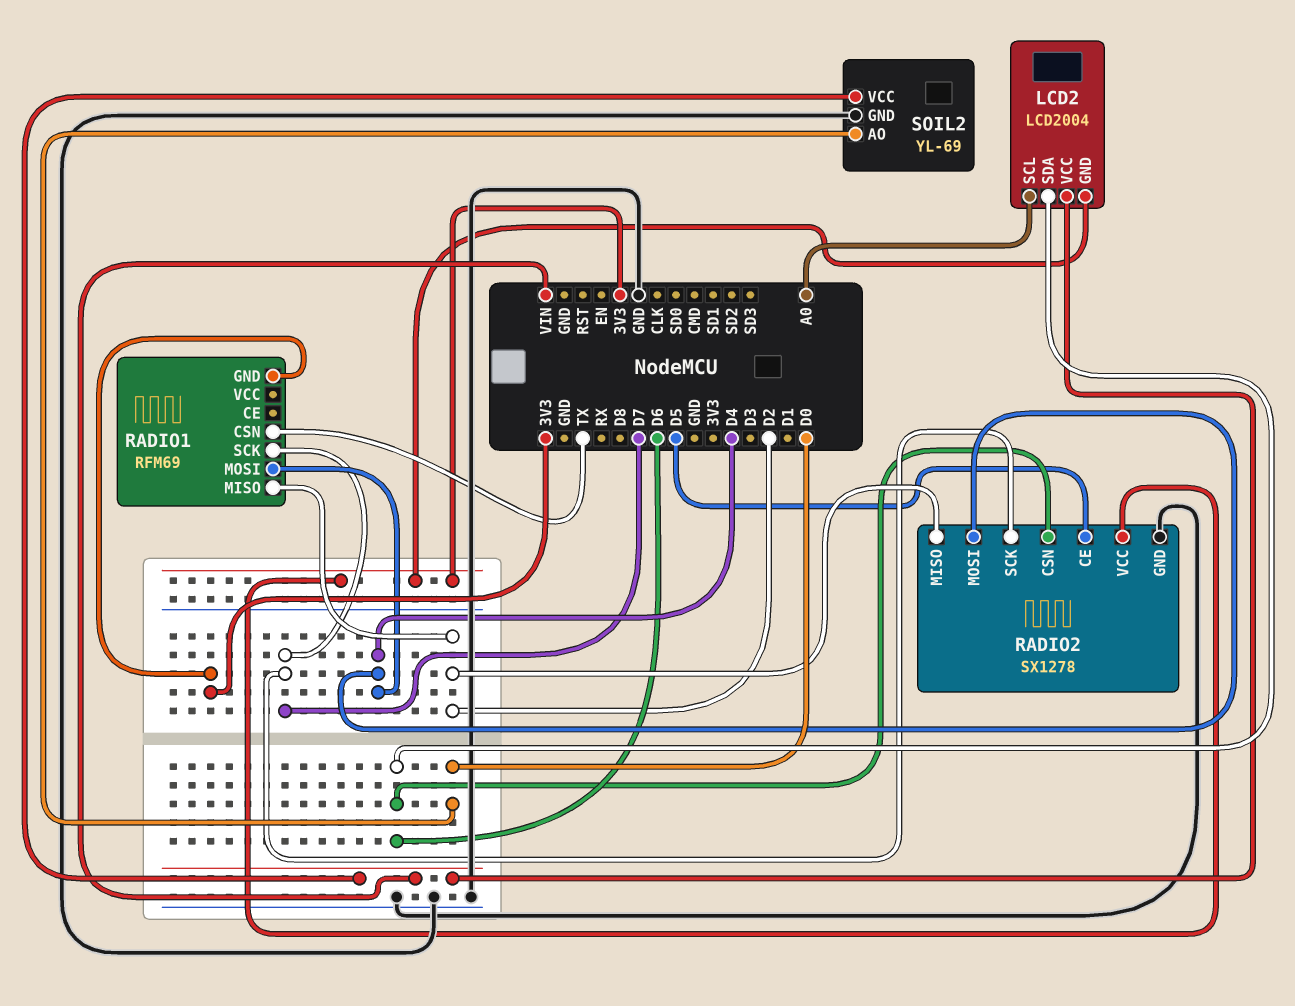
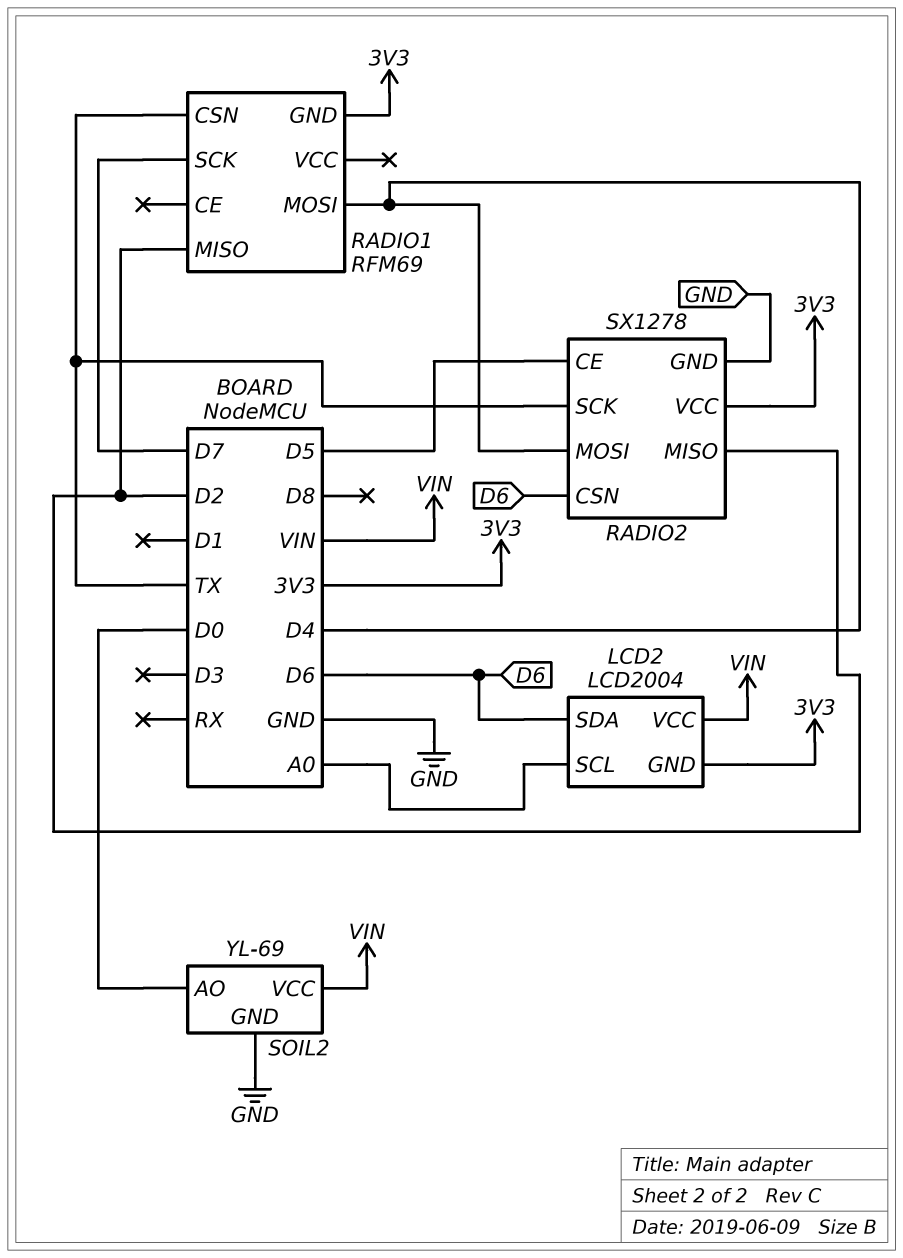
RADIO2 pin SCK: D7 -> TX

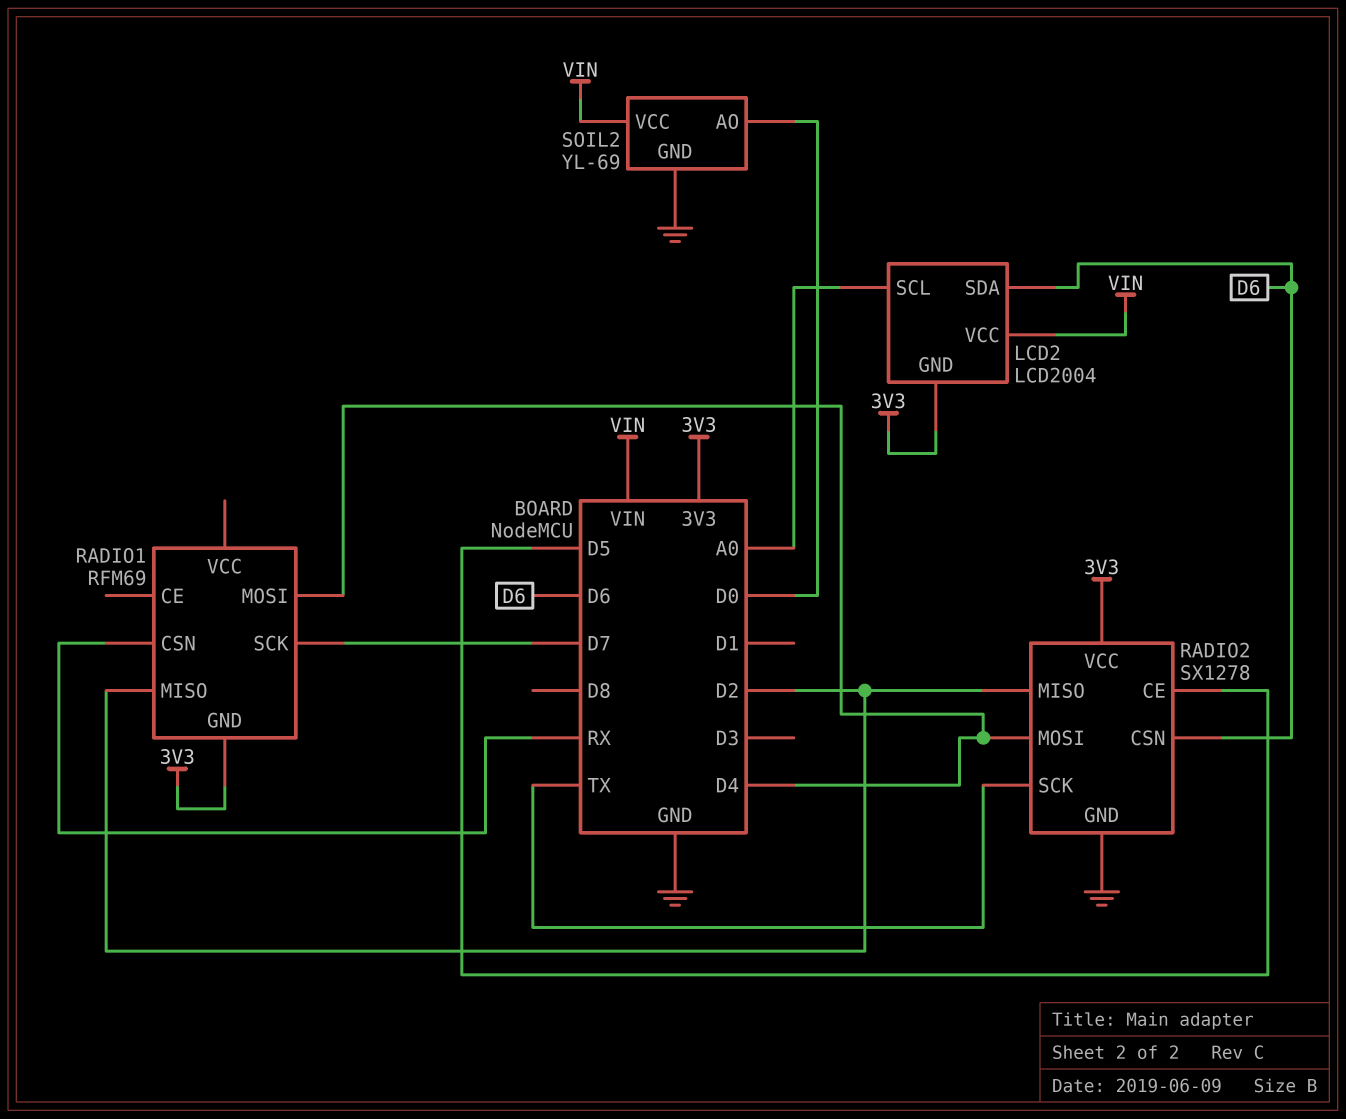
RADIO1 pin CSN: TX -> RX

